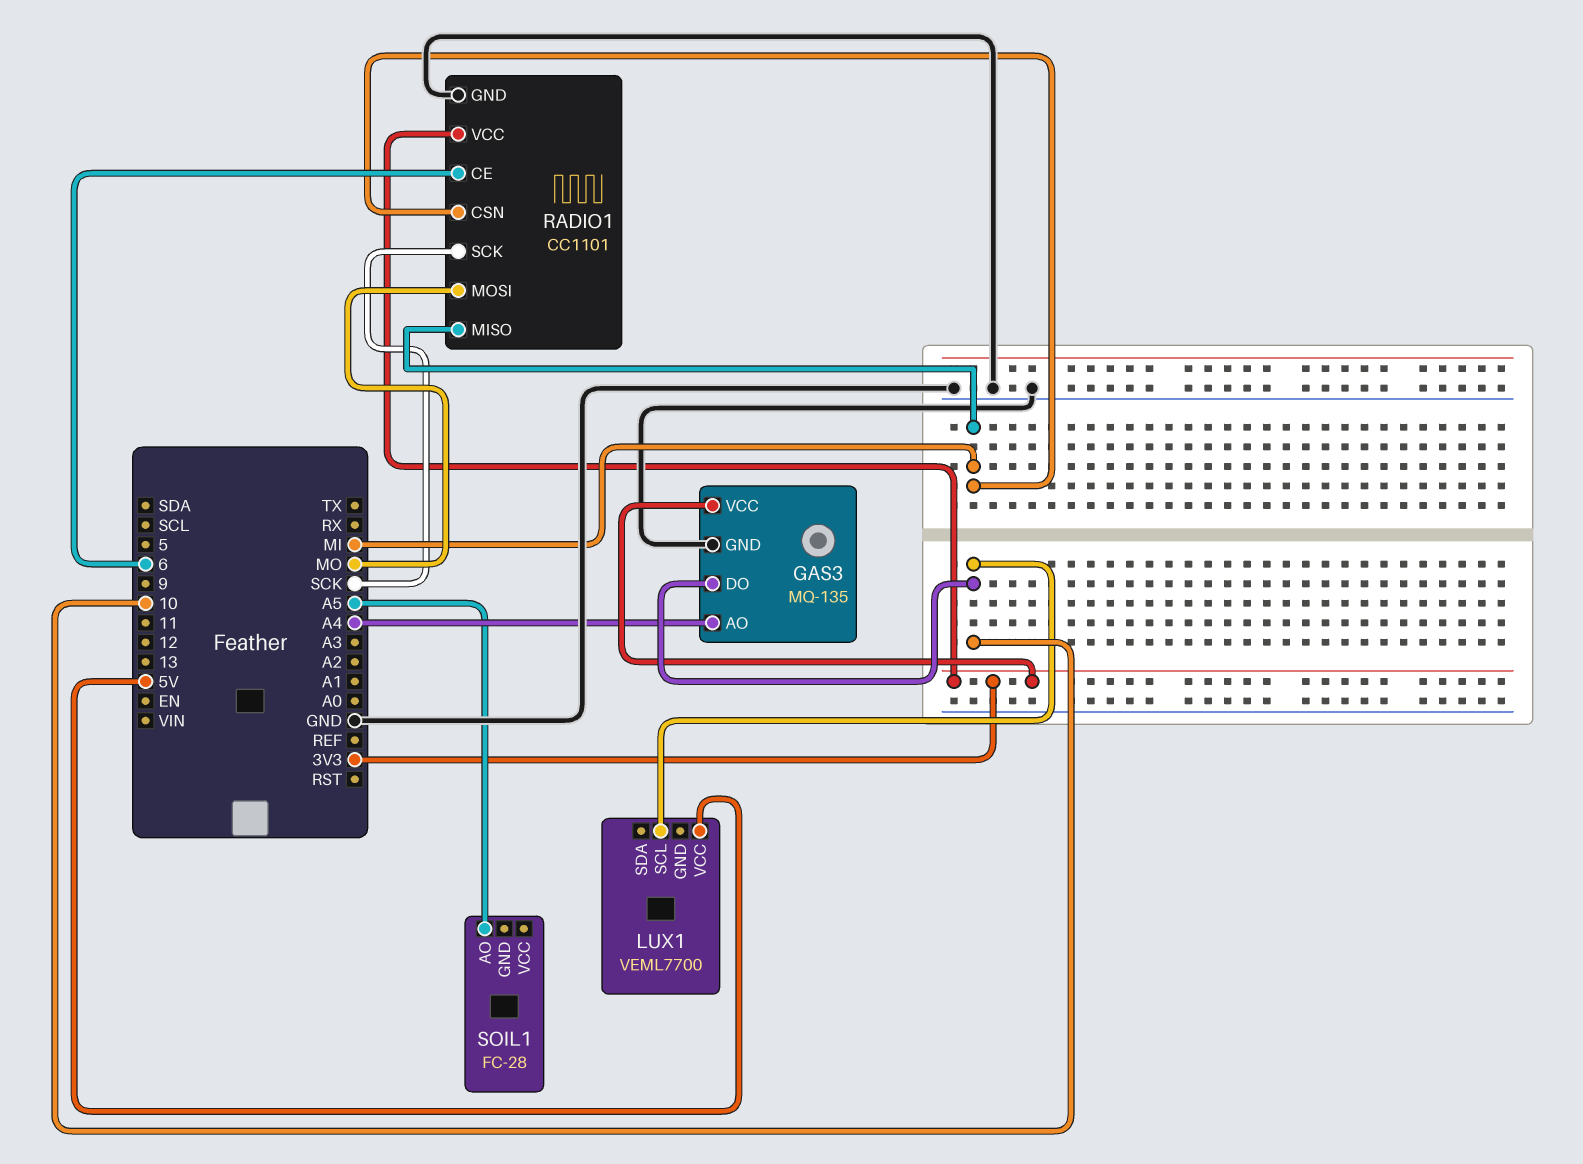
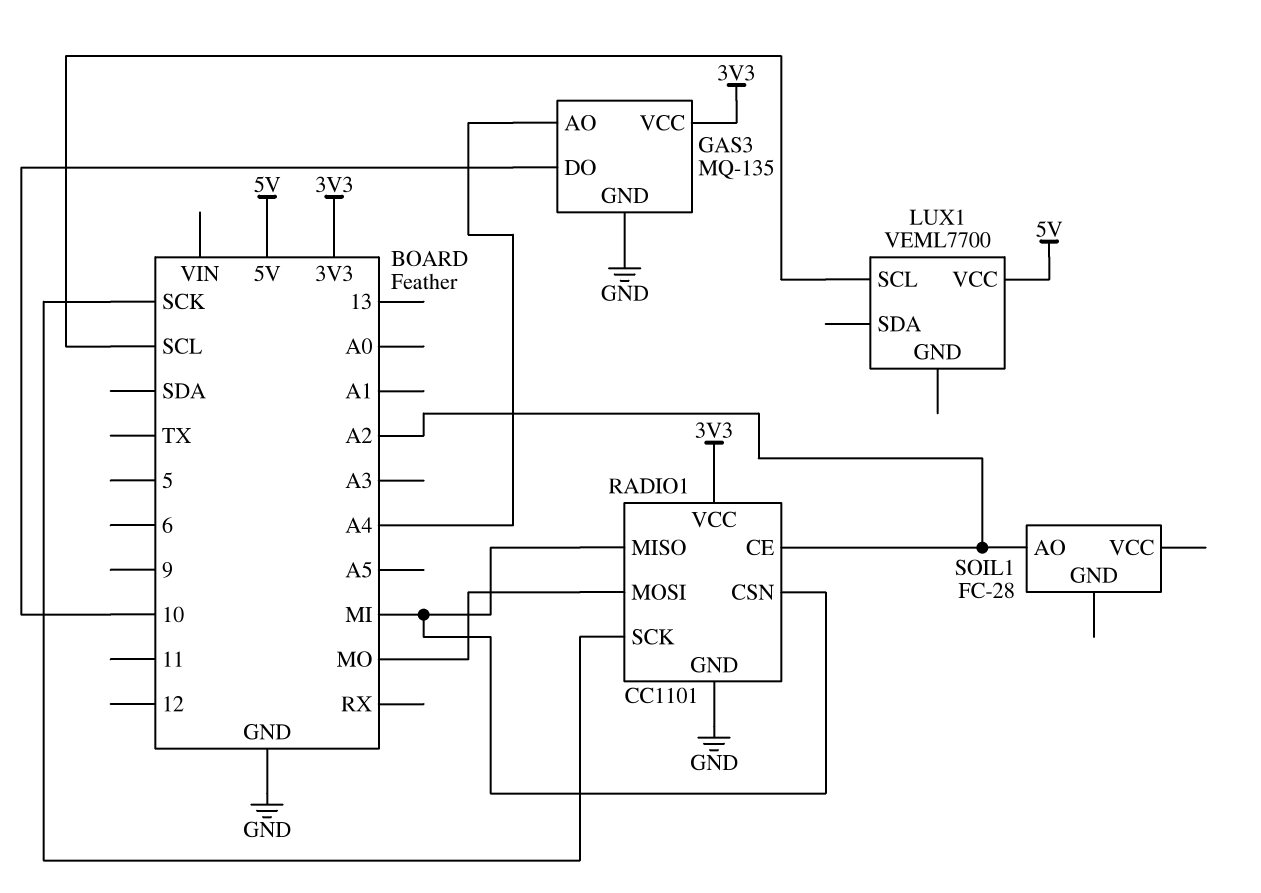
LUX1 pin SCL: 10 -> SCL
RADIO1 pin CE: 6 -> A2
SOIL1 pin AO: A5 -> A2

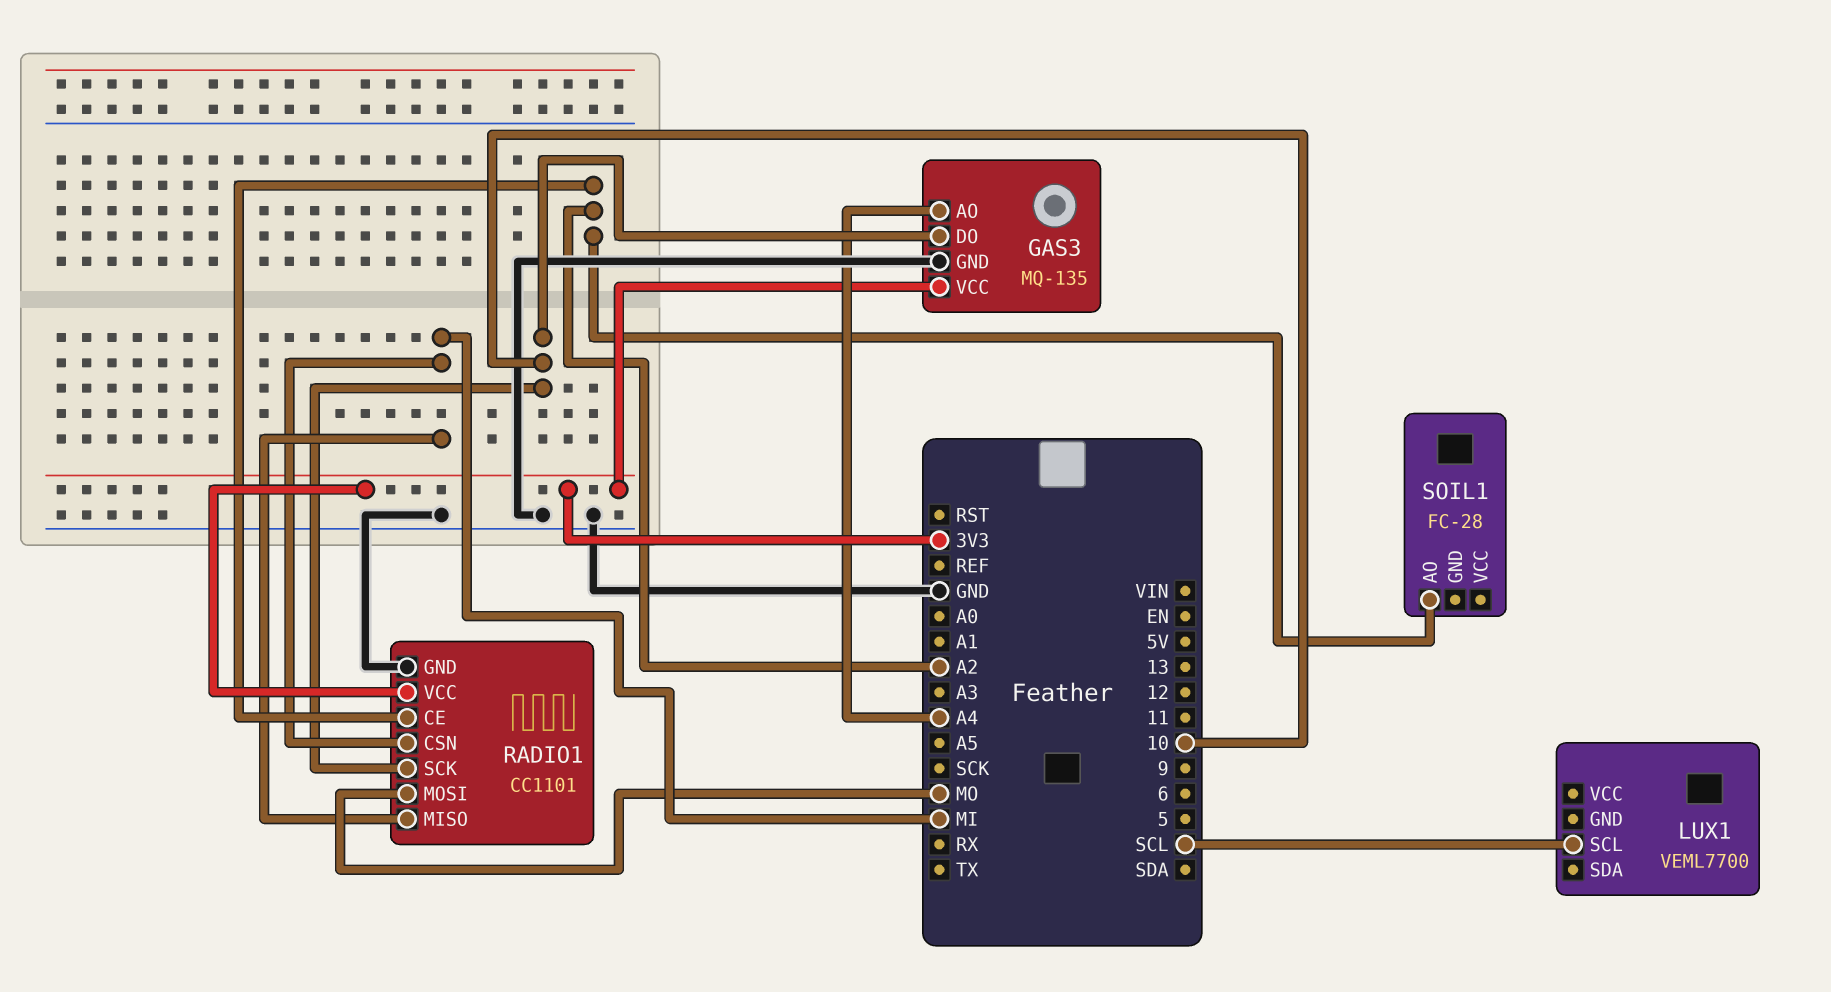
LUX1 pin VCC: 5V -> none
RADIO1 pin SCK: SCK -> 10

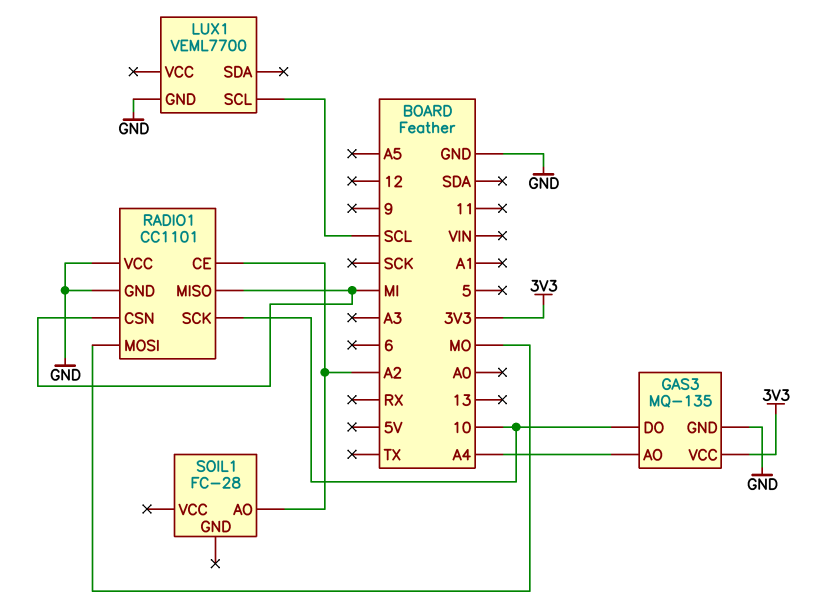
LUX1 pin GND: none -> GND
RADIO1 pin VCC: 3V3 -> GND

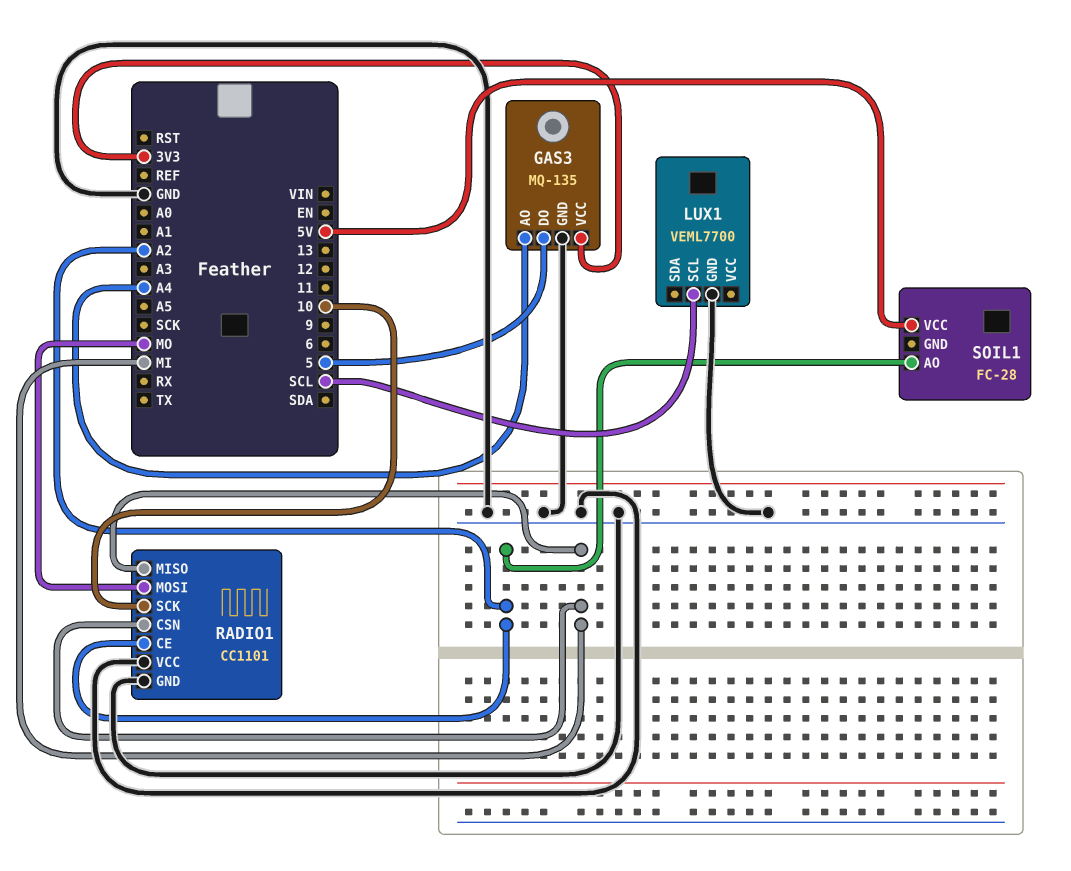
GAS3 pin DO: 10 -> 5
SOIL1 pin VCC: none -> 5V

